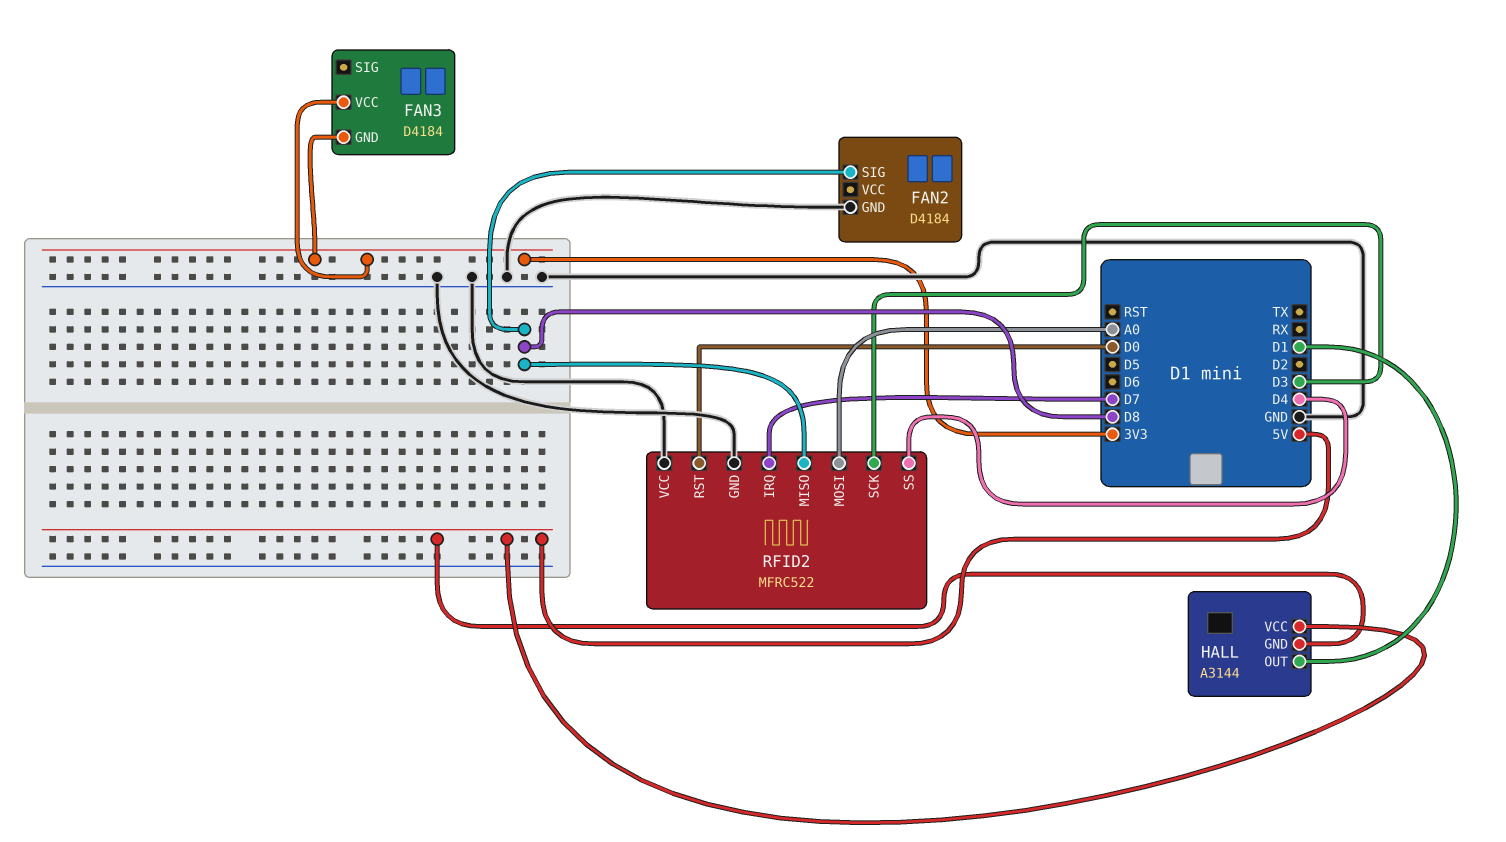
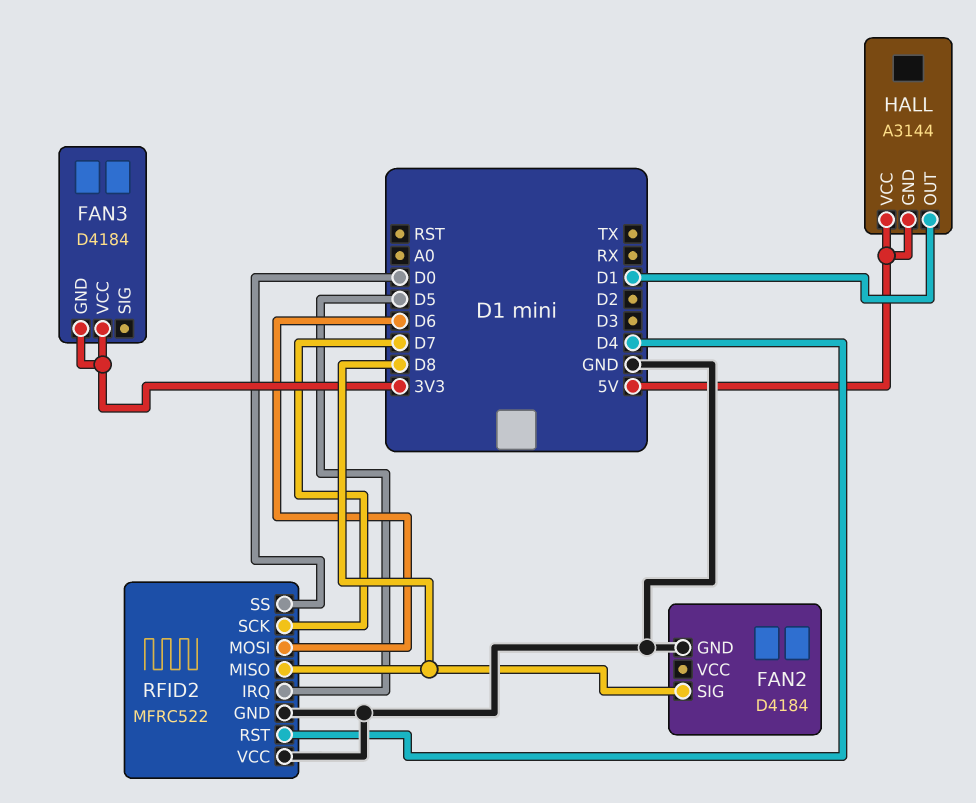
RFID2 pin IRQ: D7 -> D5
RFID2 pin MOSI: A0 -> D6
RFID2 pin RST: D0 -> D4
RFID2 pin SCK: D3 -> D7
RFID2 pin SS: D4 -> D0

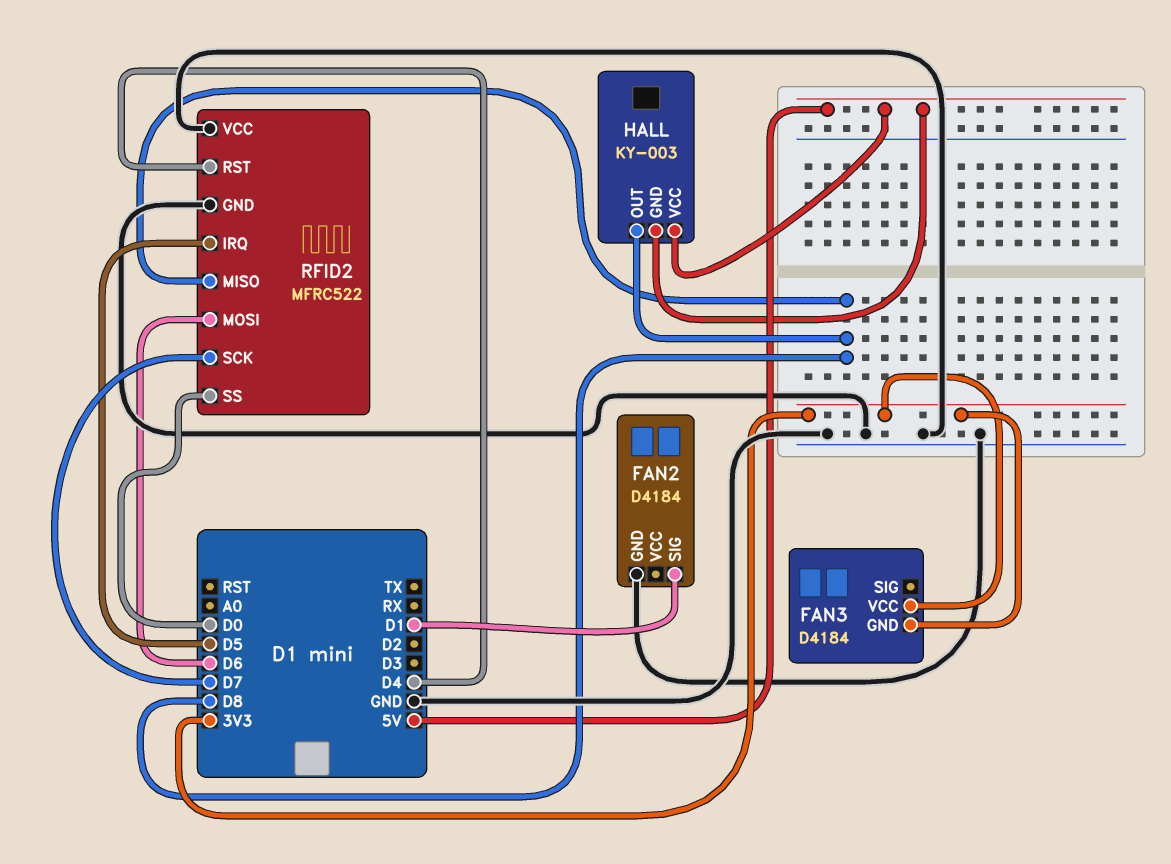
FAN2 pin SIG: D8 -> D1
HALL: A3144 -> KY-003
HALL pin OUT: D1 -> D8

